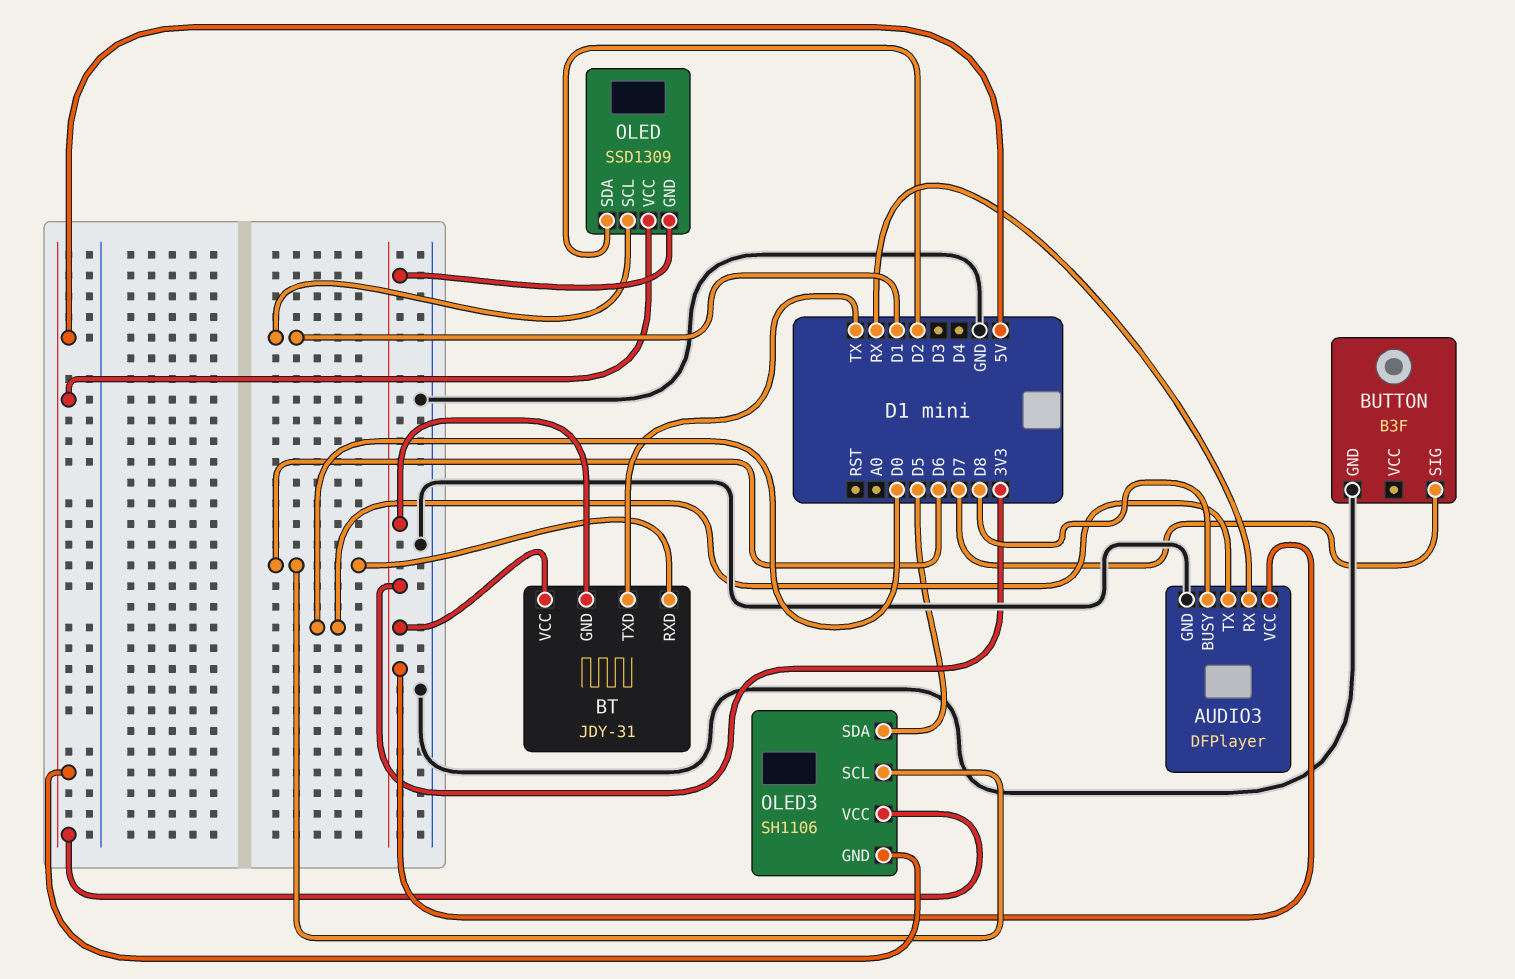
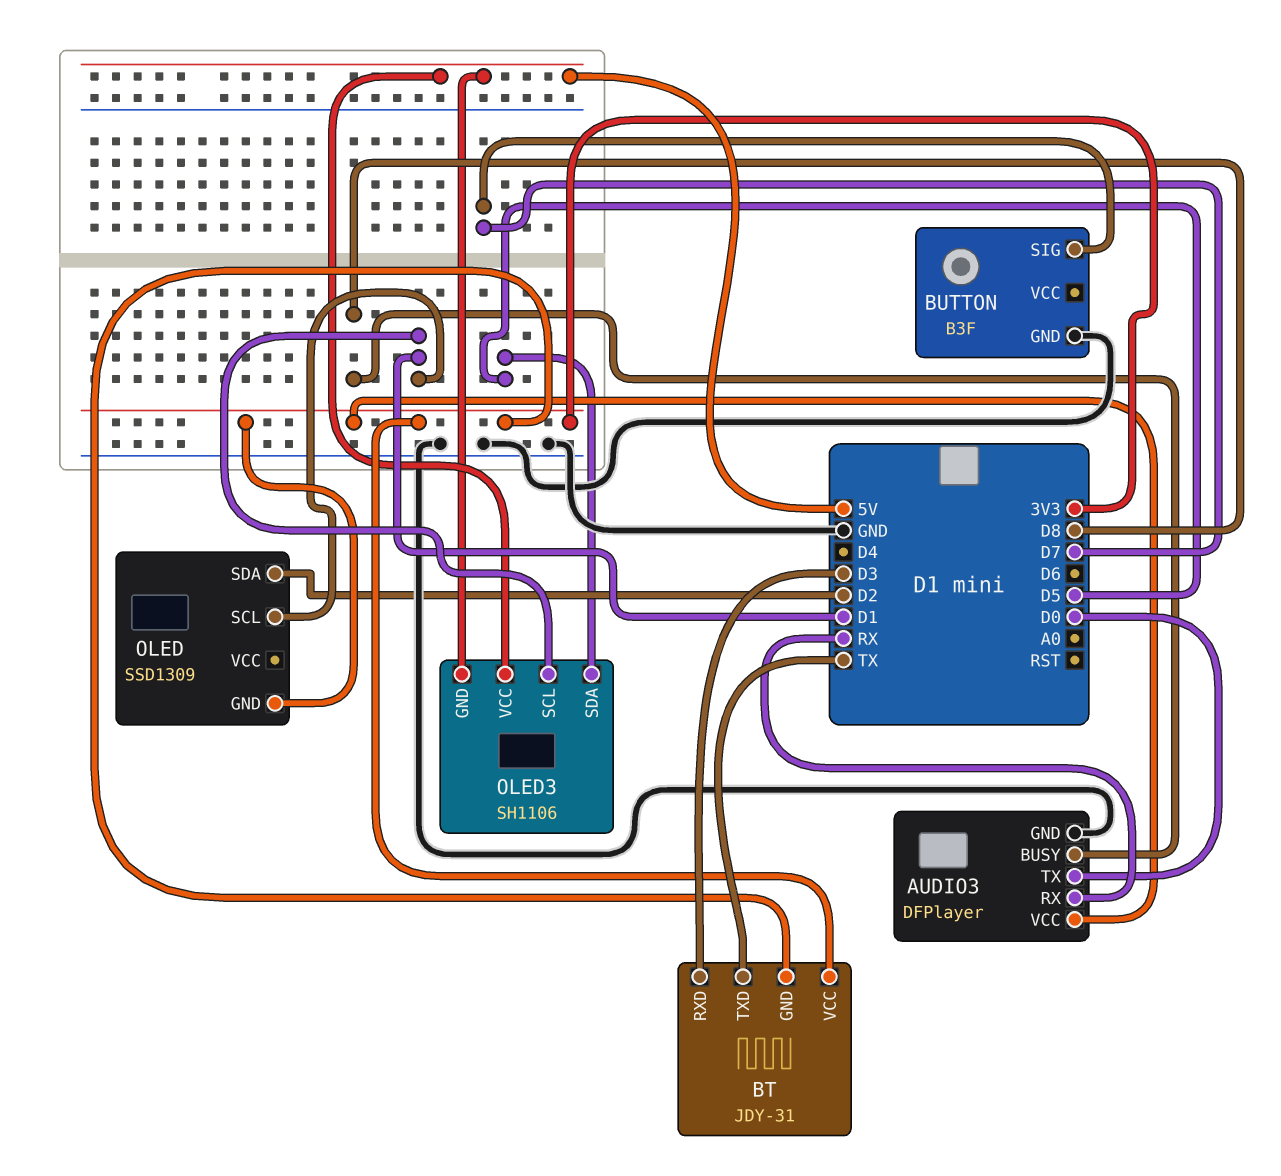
BT pin RXD: D6 -> D3
OLED pin VCC: 5V -> none
OLED3 pin SCL: D6 -> D1

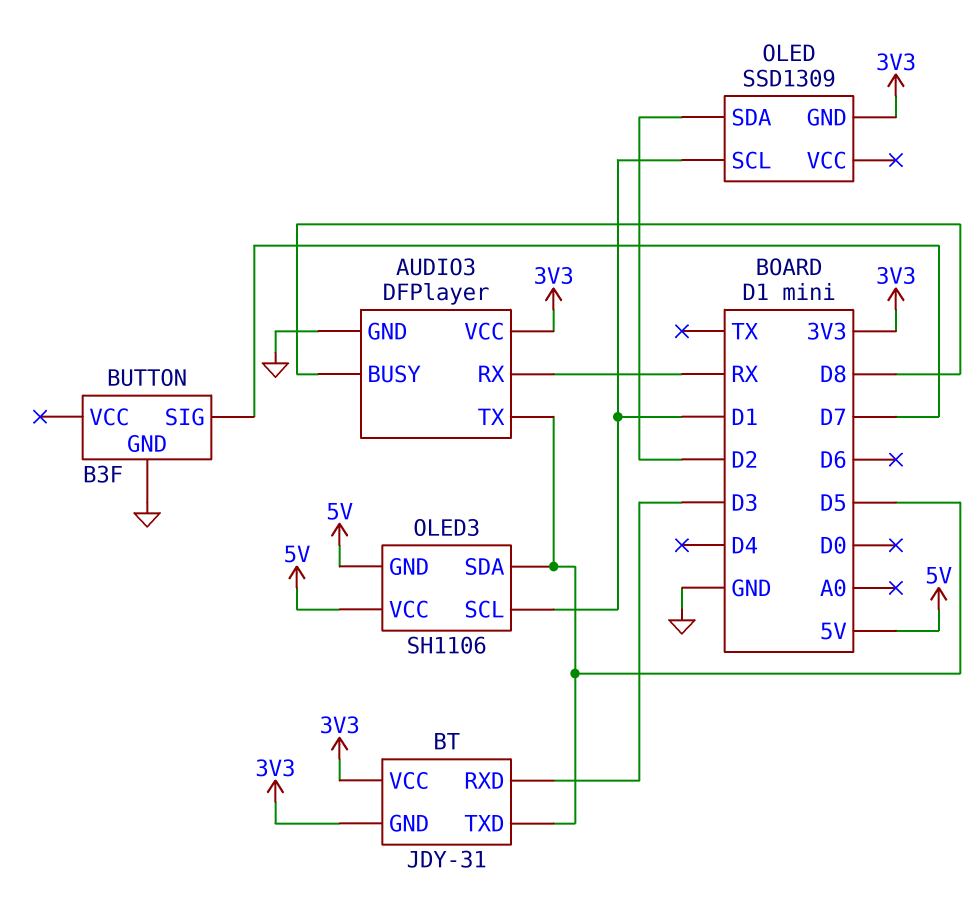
AUDIO3 pin TX: D0 -> D5
BT pin TXD: TX -> D5

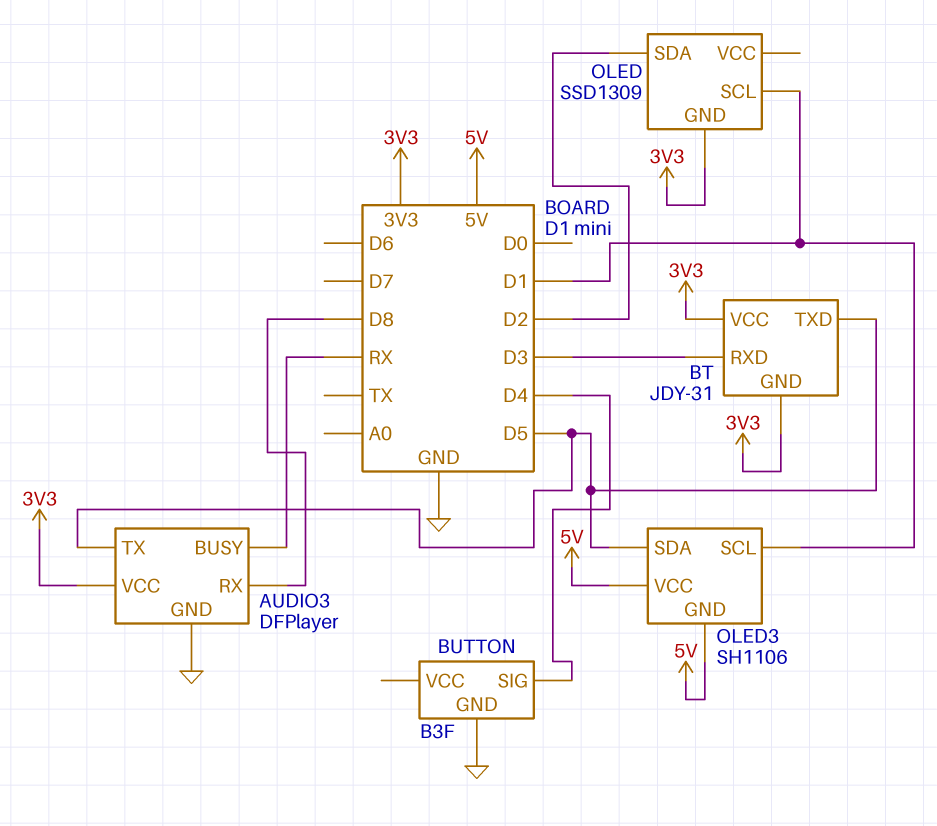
AUDIO3 pin BUSY: D8 -> RX
AUDIO3 pin RX: RX -> D8
BUTTON pin SIG: D7 -> D4

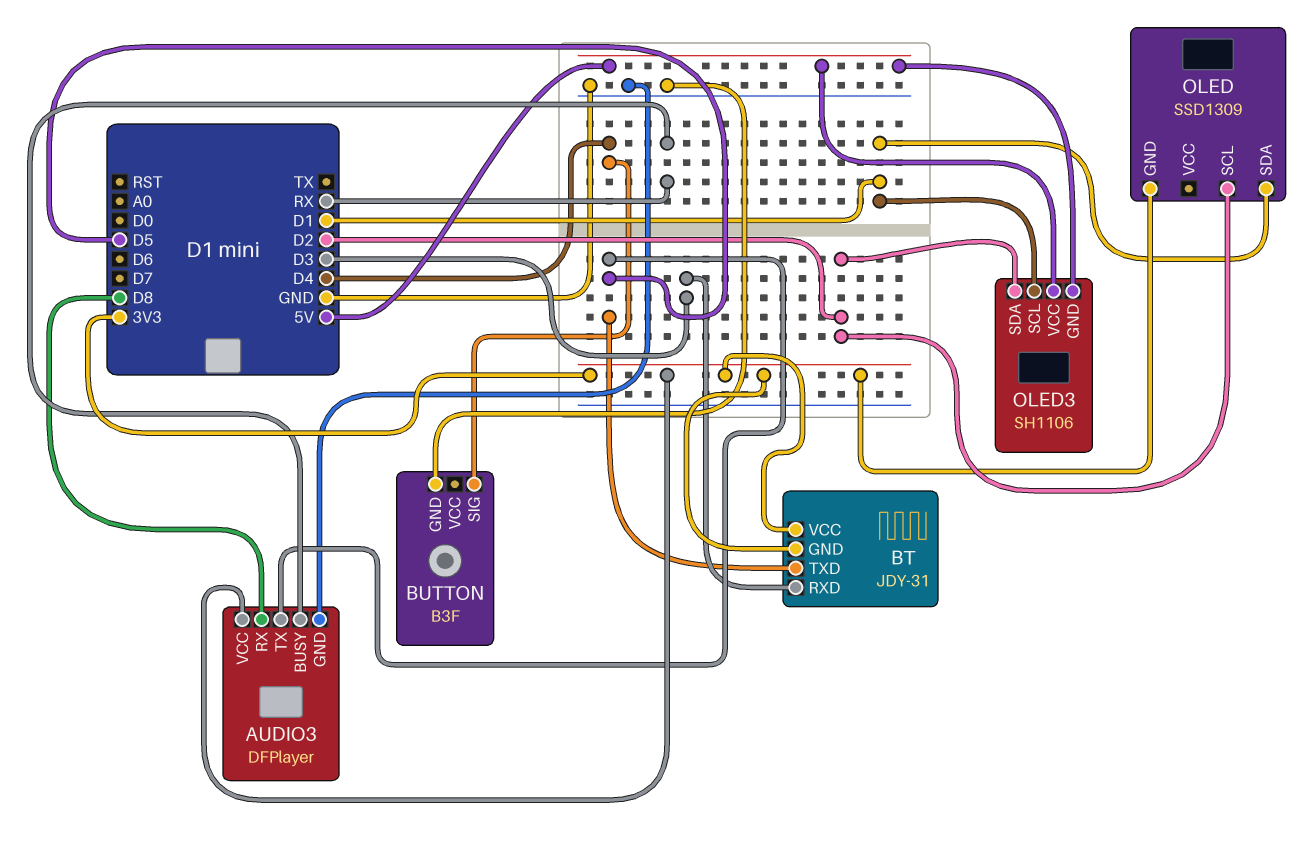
OLED pin SCL: D1 -> D2
OLED pin SDA: D2 -> D1
OLED3 pin SDA: D5 -> D2

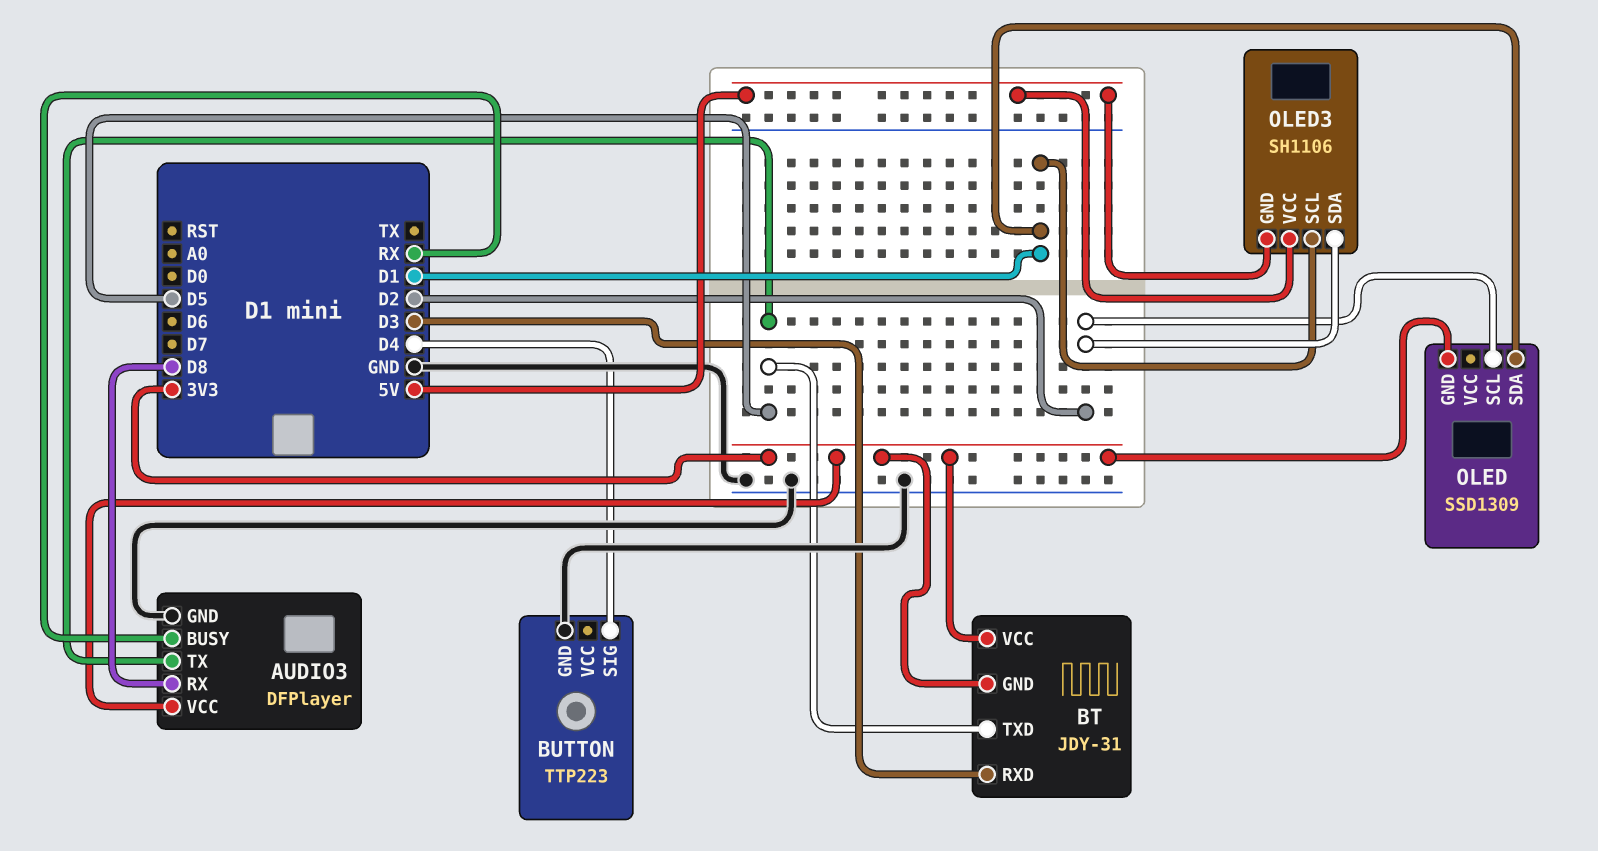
BUTTON: B3F -> TTP223

